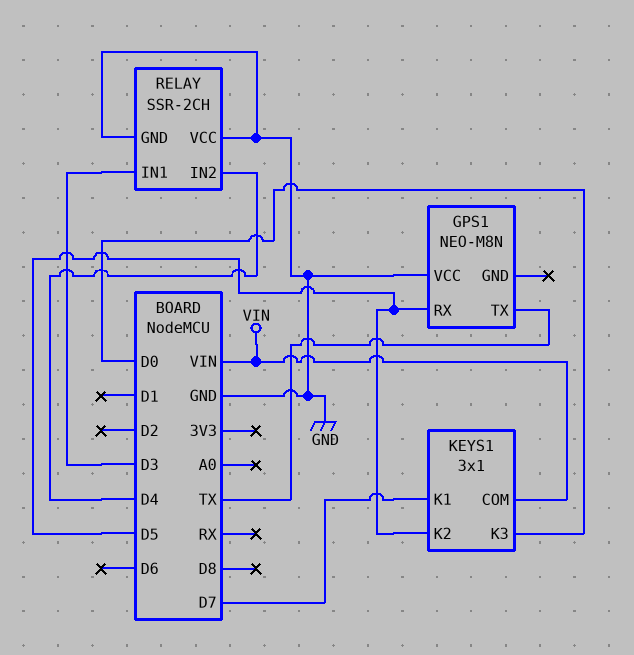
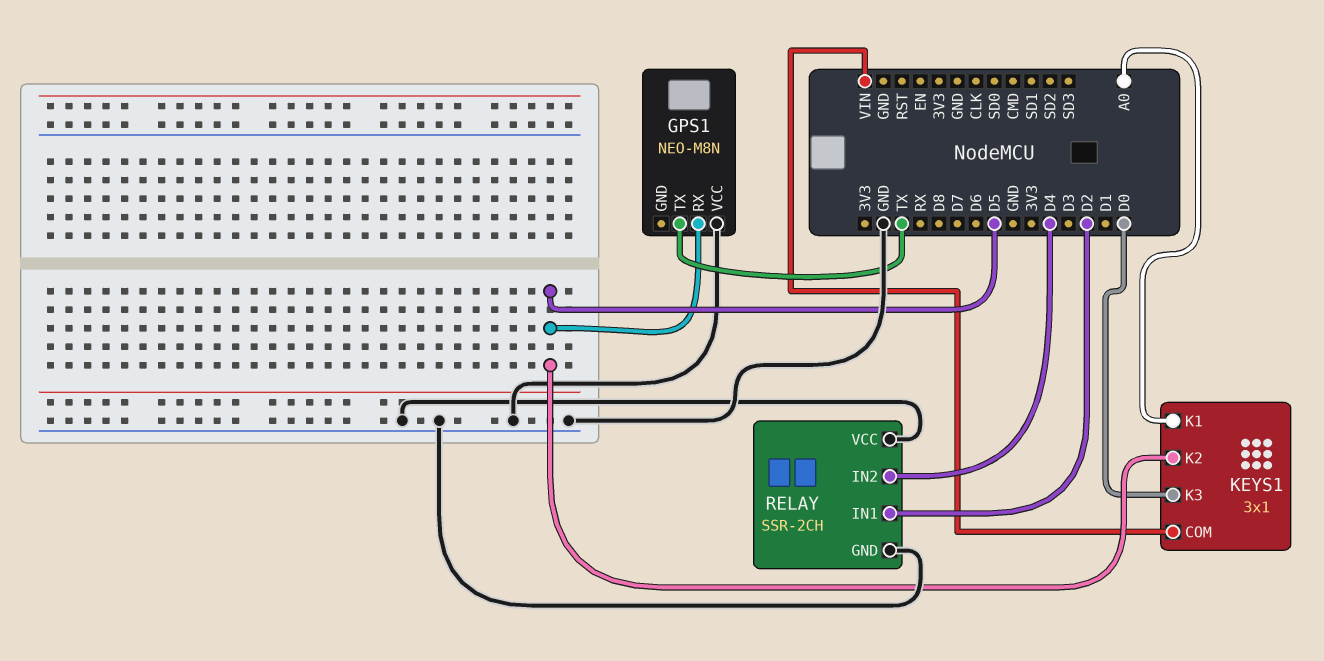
KEYS1 pin K1: D7 -> A0
RELAY pin IN1: D3 -> D2

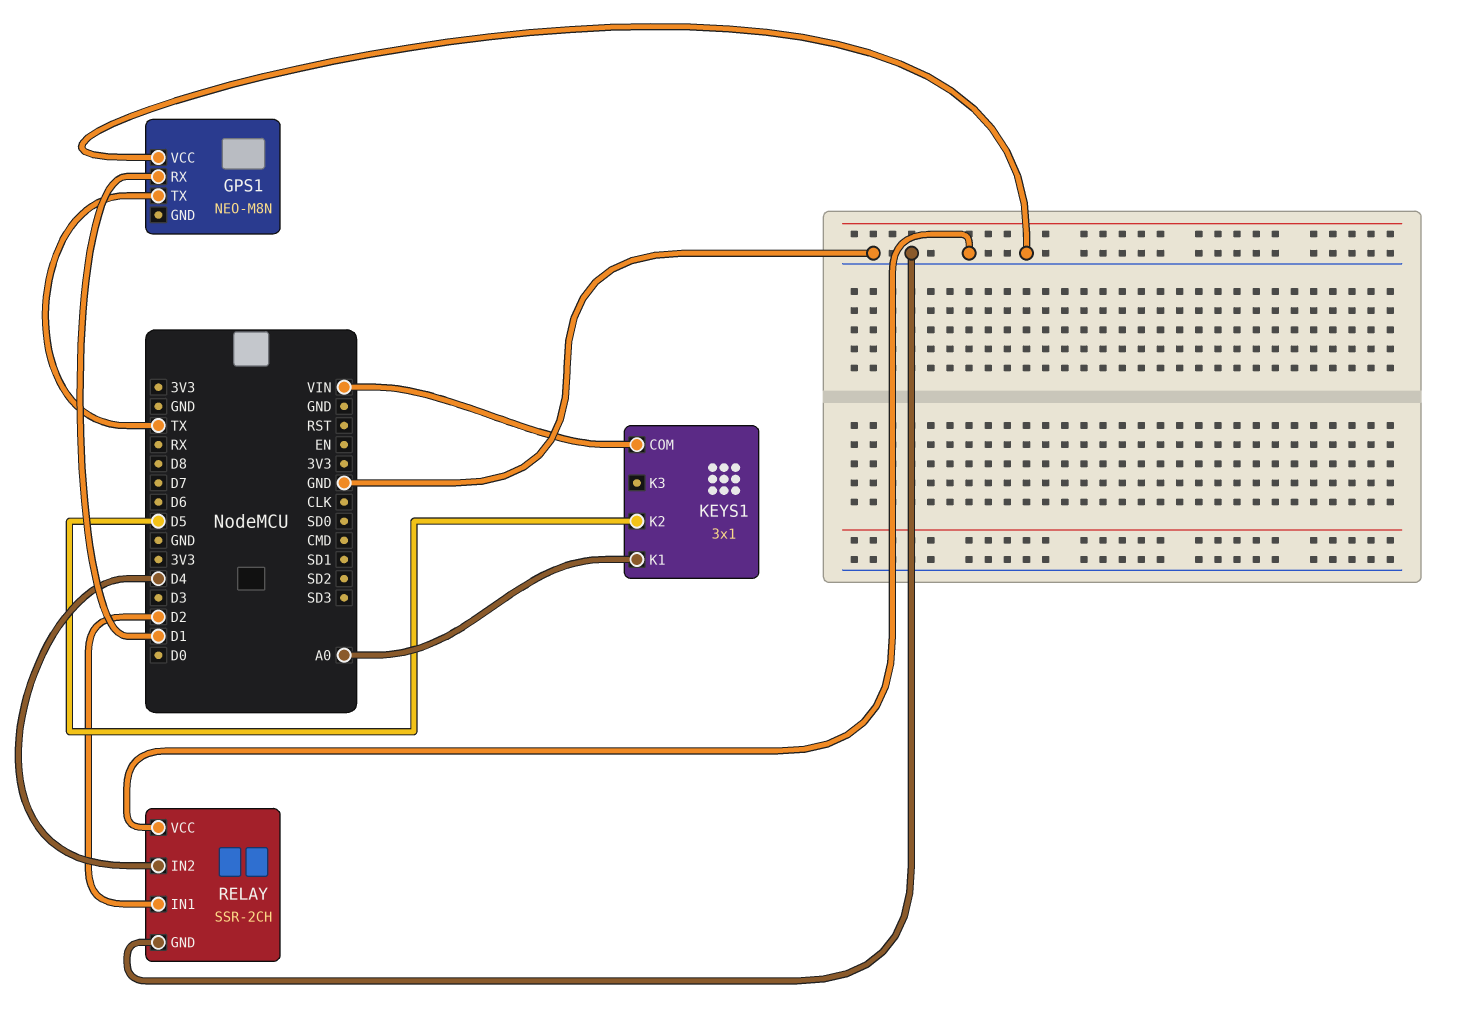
GPS1 pin RX: D5 -> D1
KEYS1 pin K3: D0 -> none

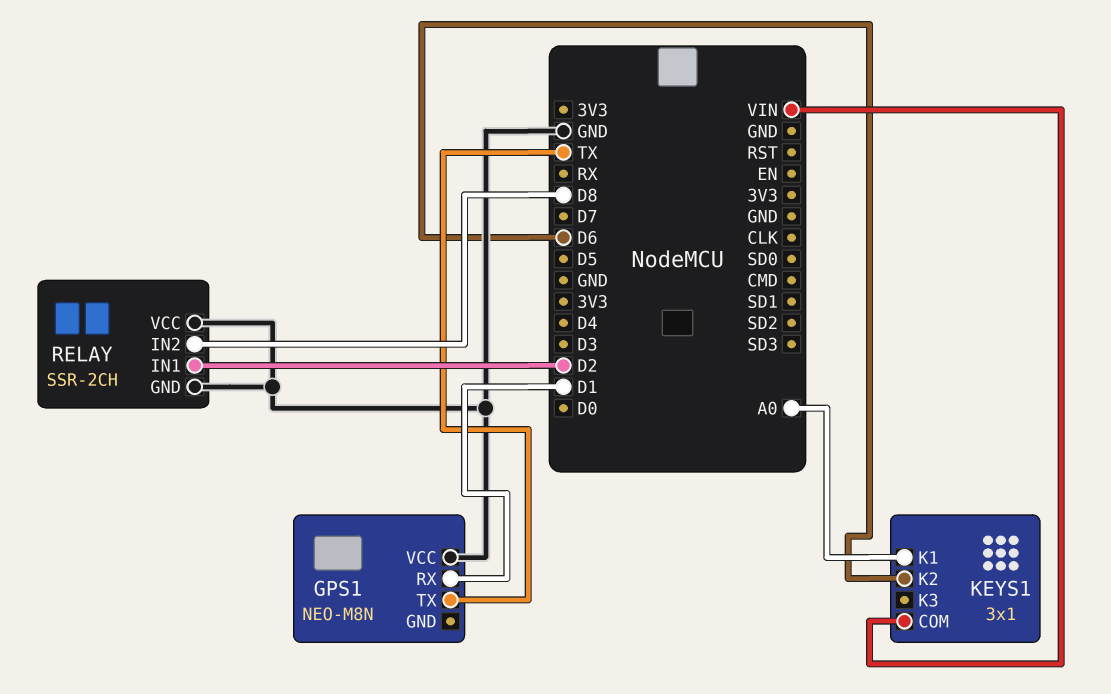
KEYS1 pin K2: D5 -> D6
RELAY pin IN2: D4 -> D8

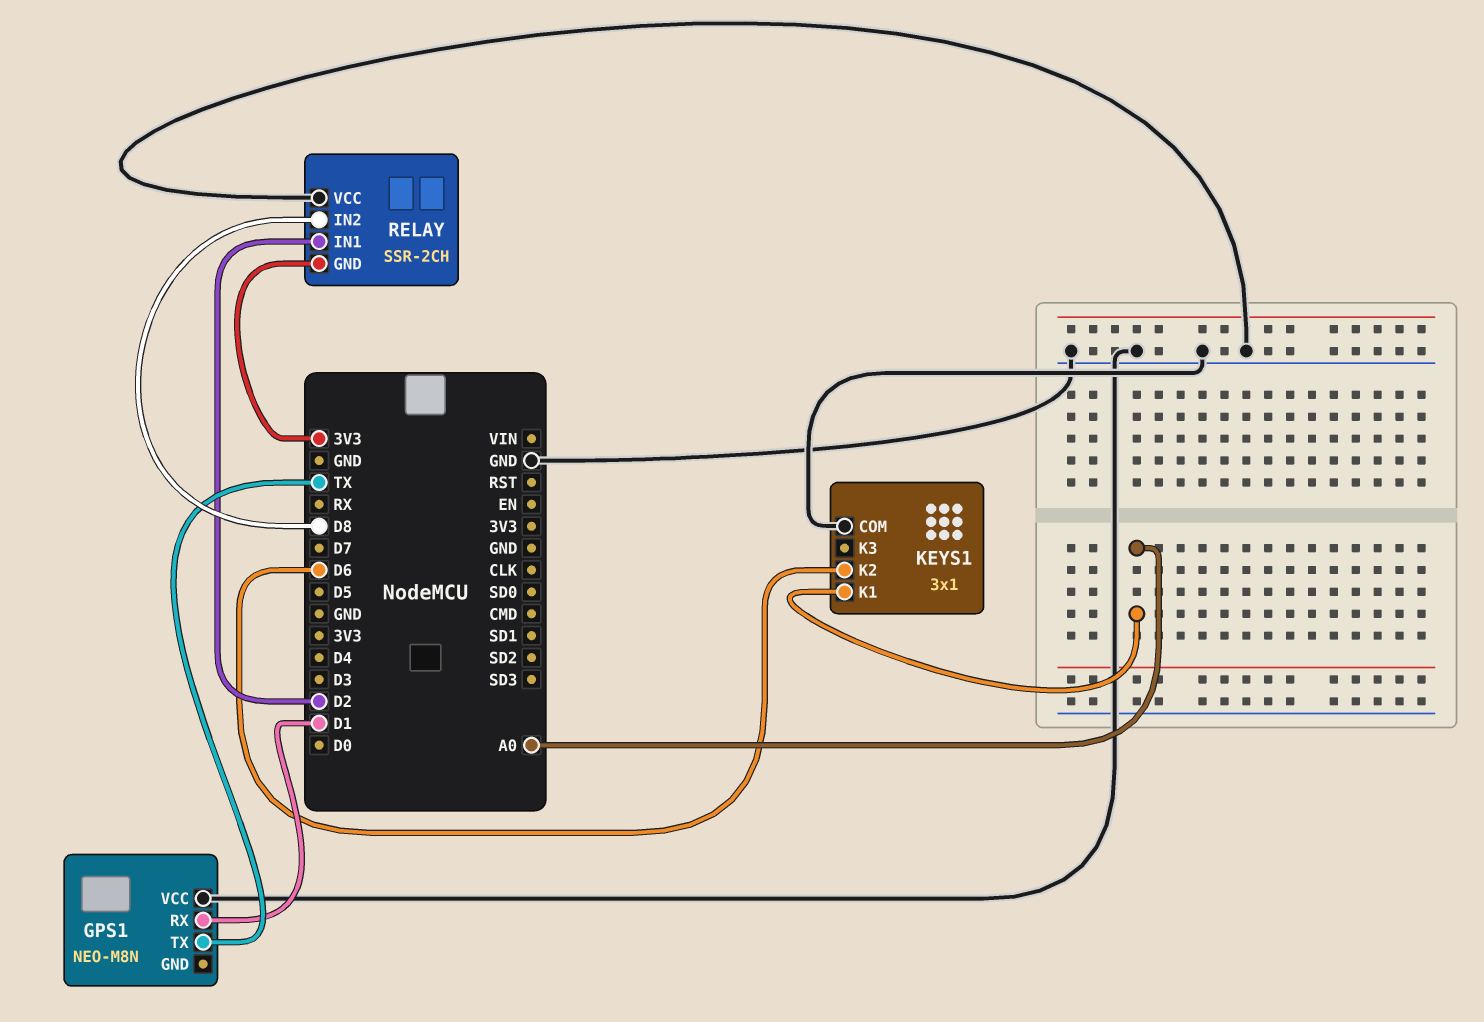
KEYS1 pin COM: VIN -> GND
RELAY pin GND: GND -> 3V3

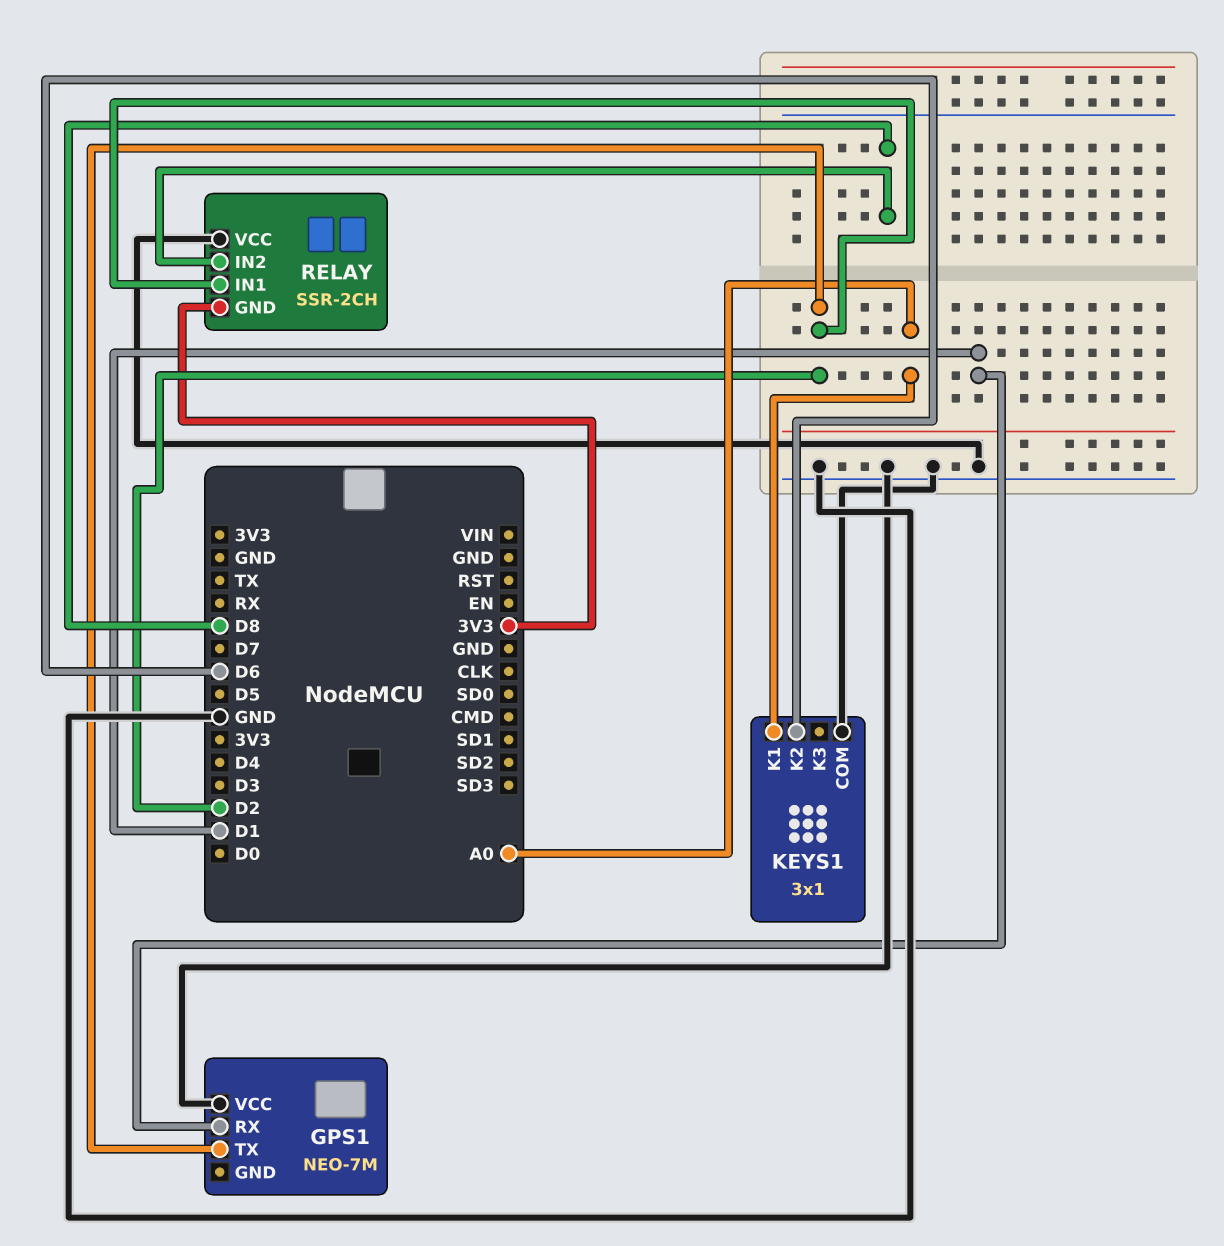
GPS1: NEO-M8N -> NEO-7M
GPS1 pin TX: TX -> D2

